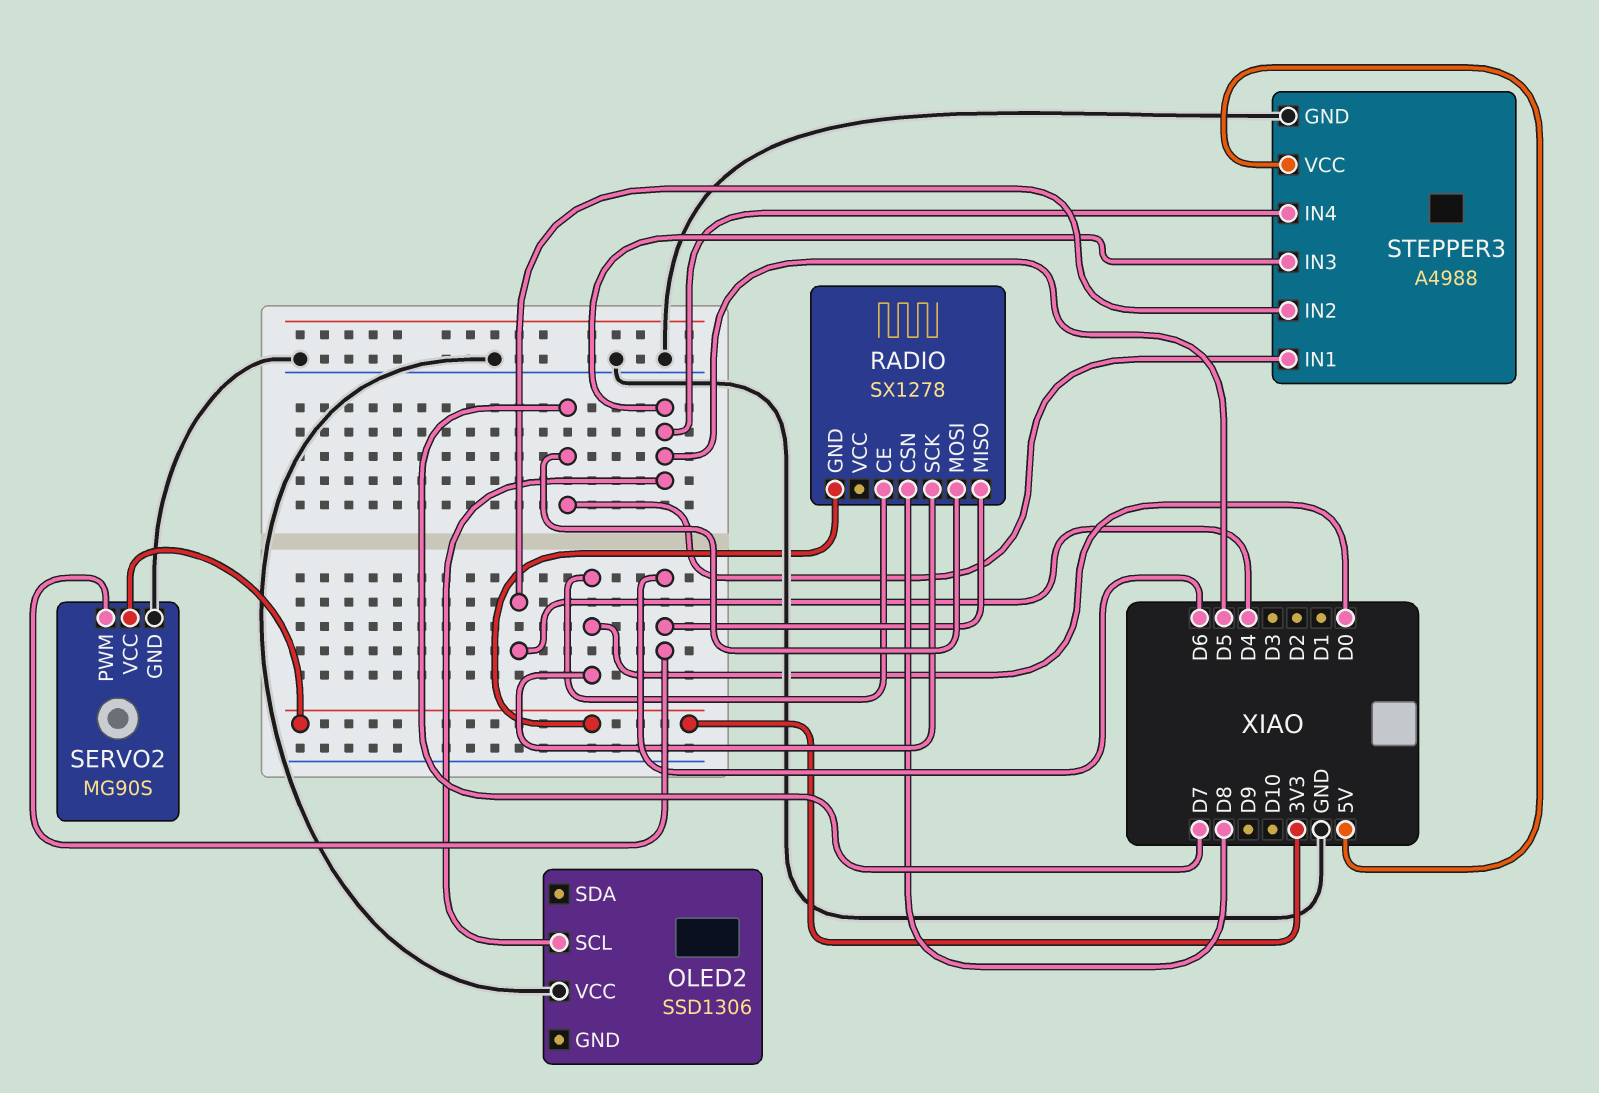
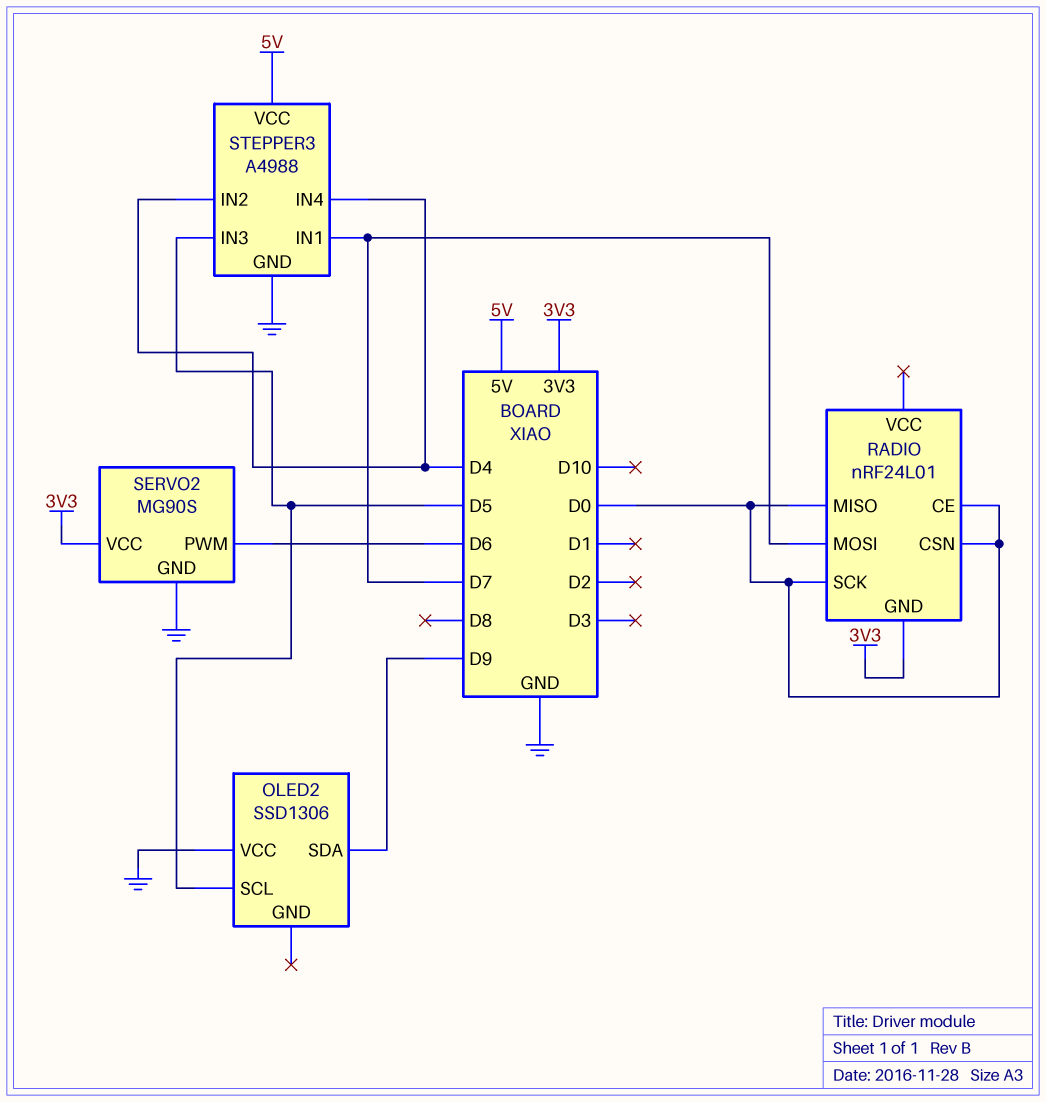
OLED2 pin SDA: none -> D9
RADIO: SX1278 -> nRF24L01
RADIO pin CSN: D8 -> D0
RADIO pin MISO: D6 -> D0
STEPPER3 pin IN4: D5 -> D4

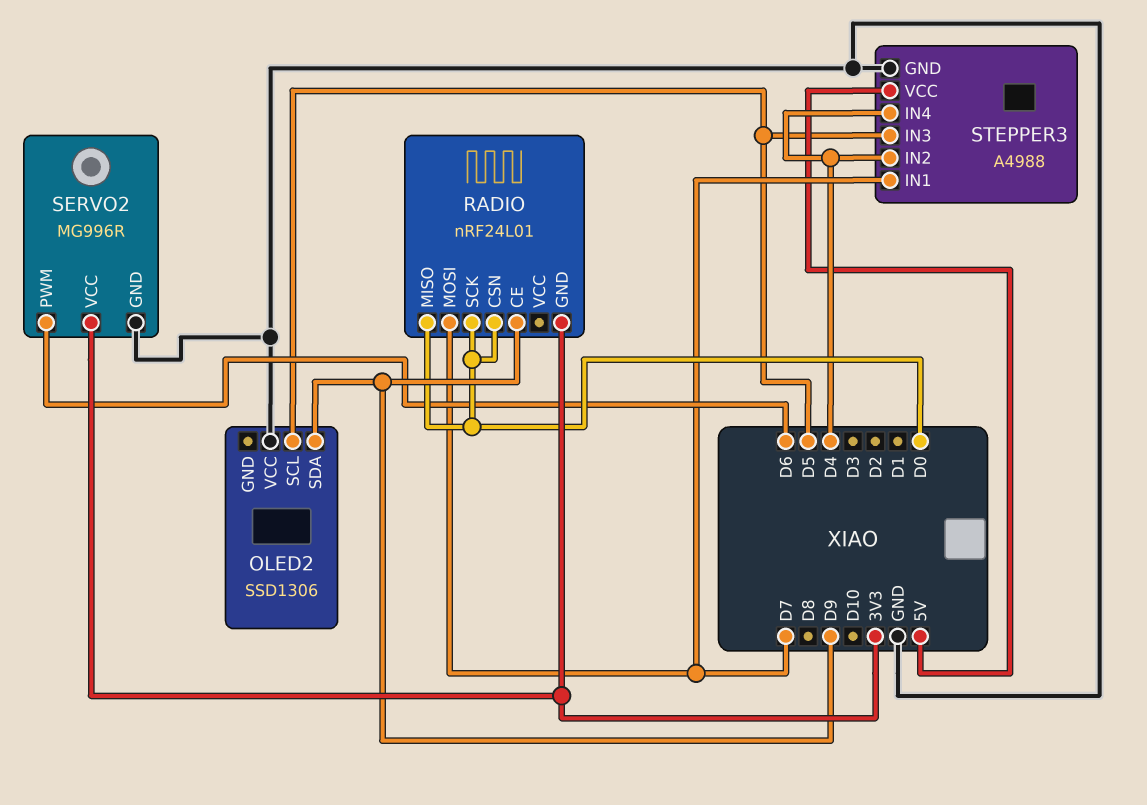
RADIO pin CE: D0 -> D9
SERVO2: MG90S -> MG996R

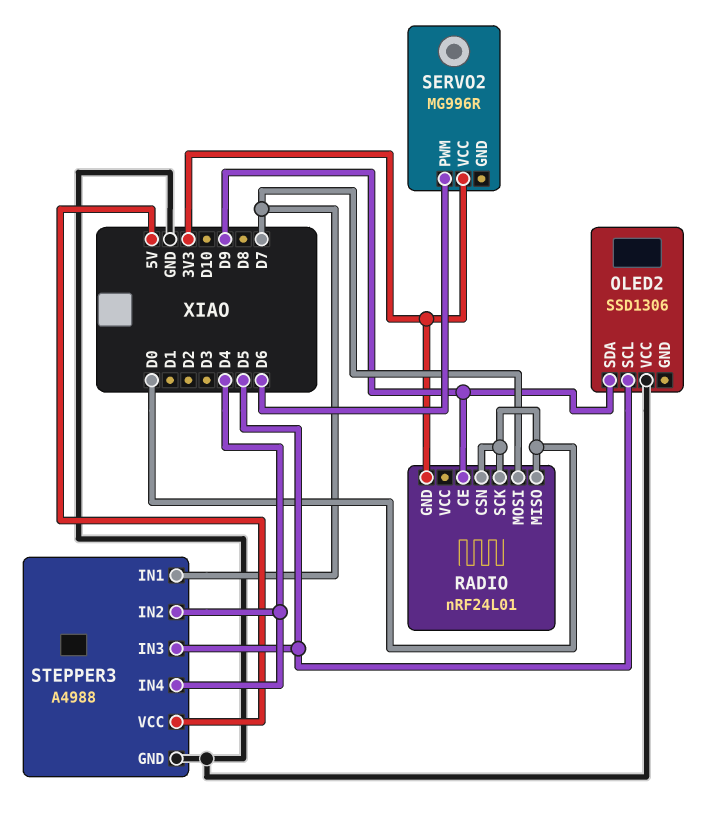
SERVO2 pin GND: GND -> none

